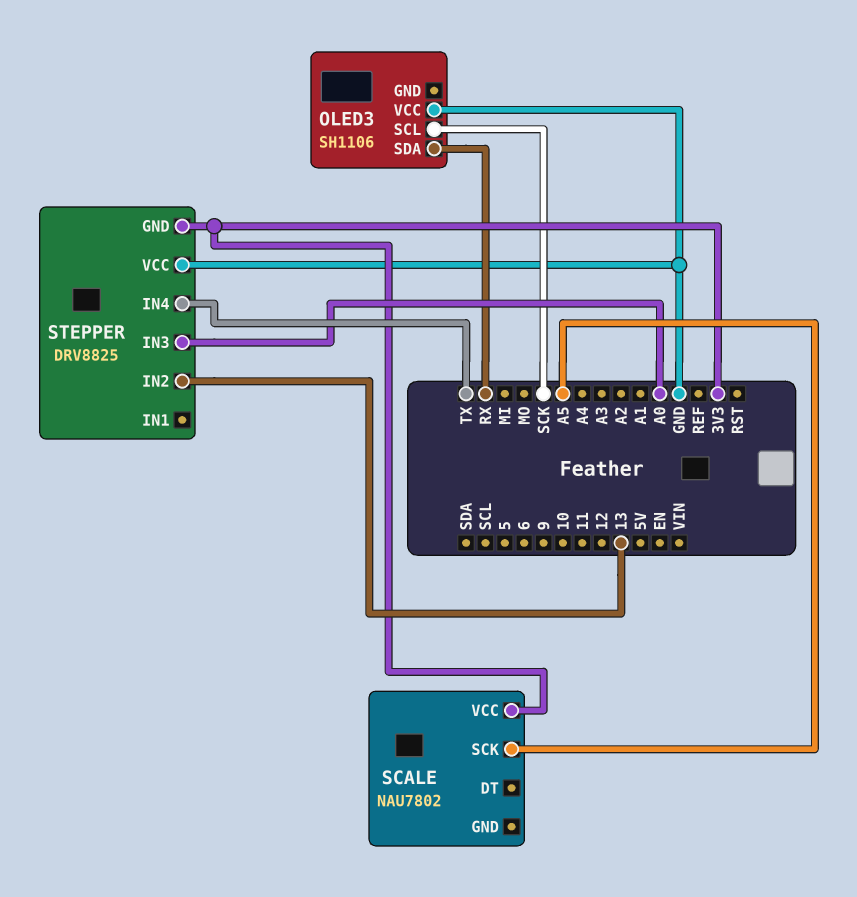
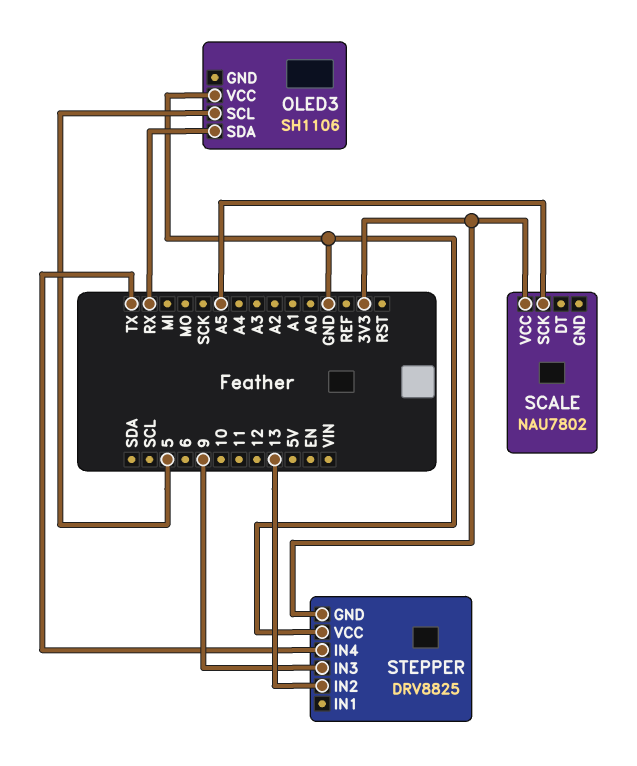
OLED3 pin SCL: SCK -> 5
STEPPER pin IN3: A0 -> 9

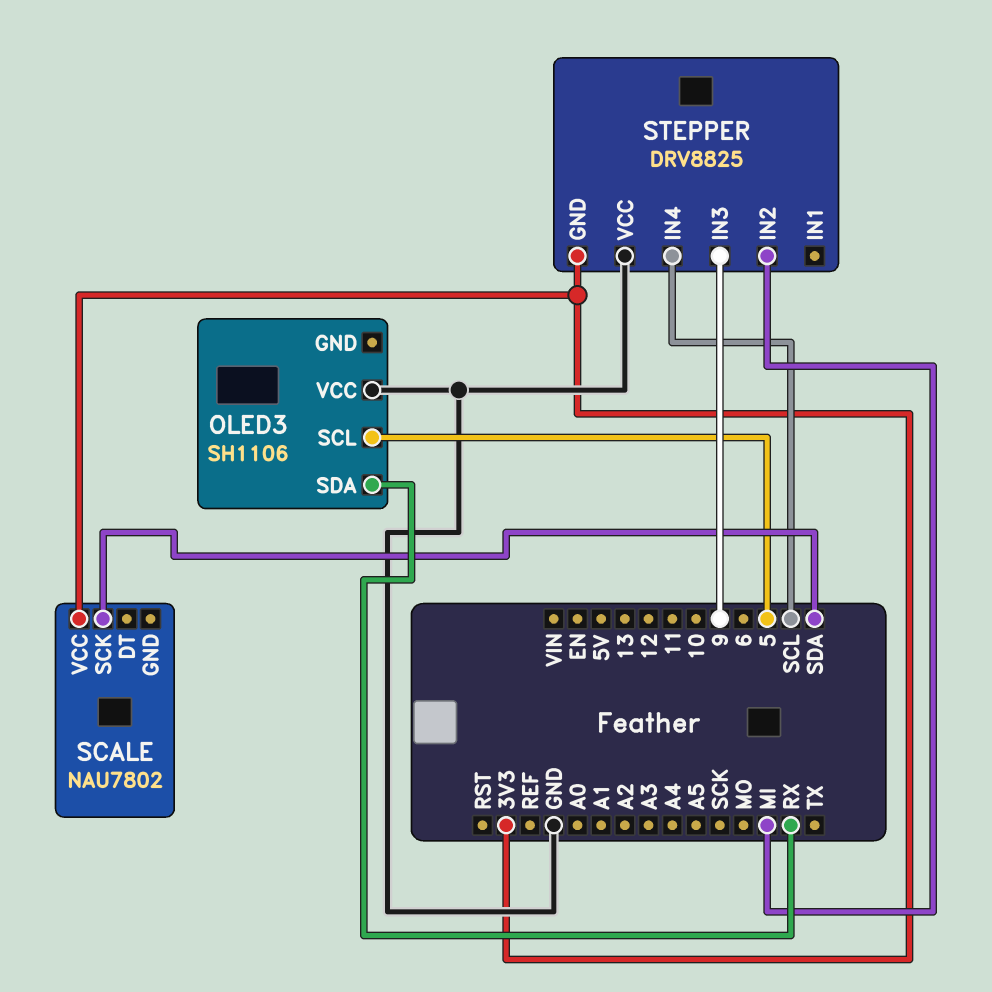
SCALE pin SCK: A5 -> SDA
STEPPER pin IN2: 13 -> MI
STEPPER pin IN4: TX -> SCL

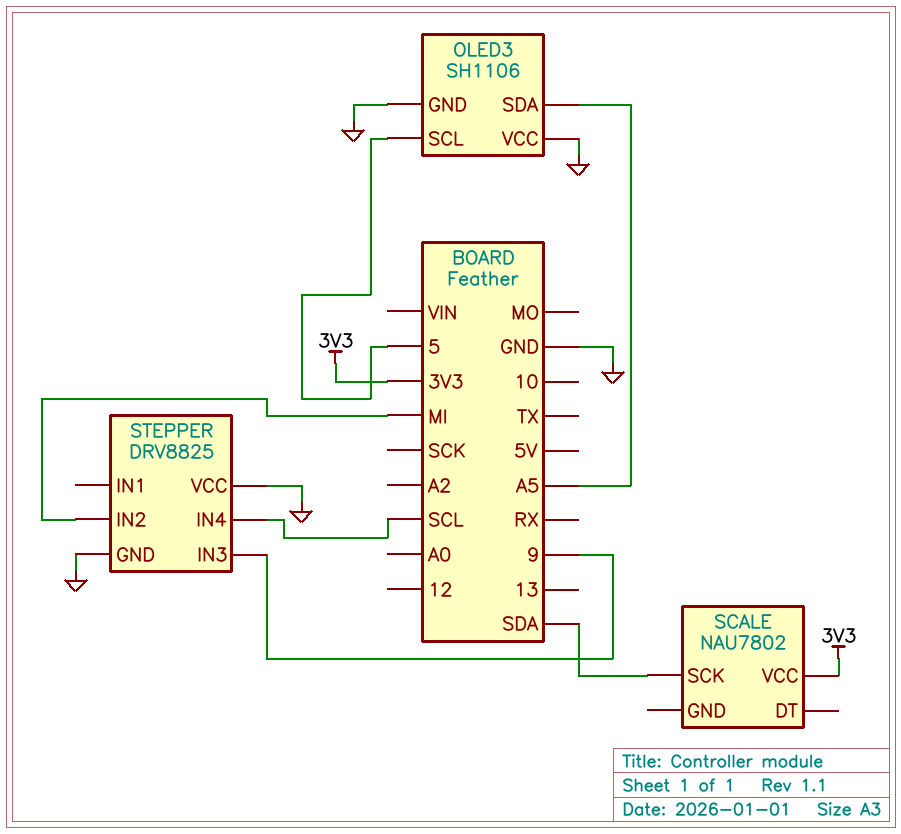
OLED3 pin GND: none -> GND
OLED3 pin SDA: RX -> A5
STEPPER pin GND: 3V3 -> GND

